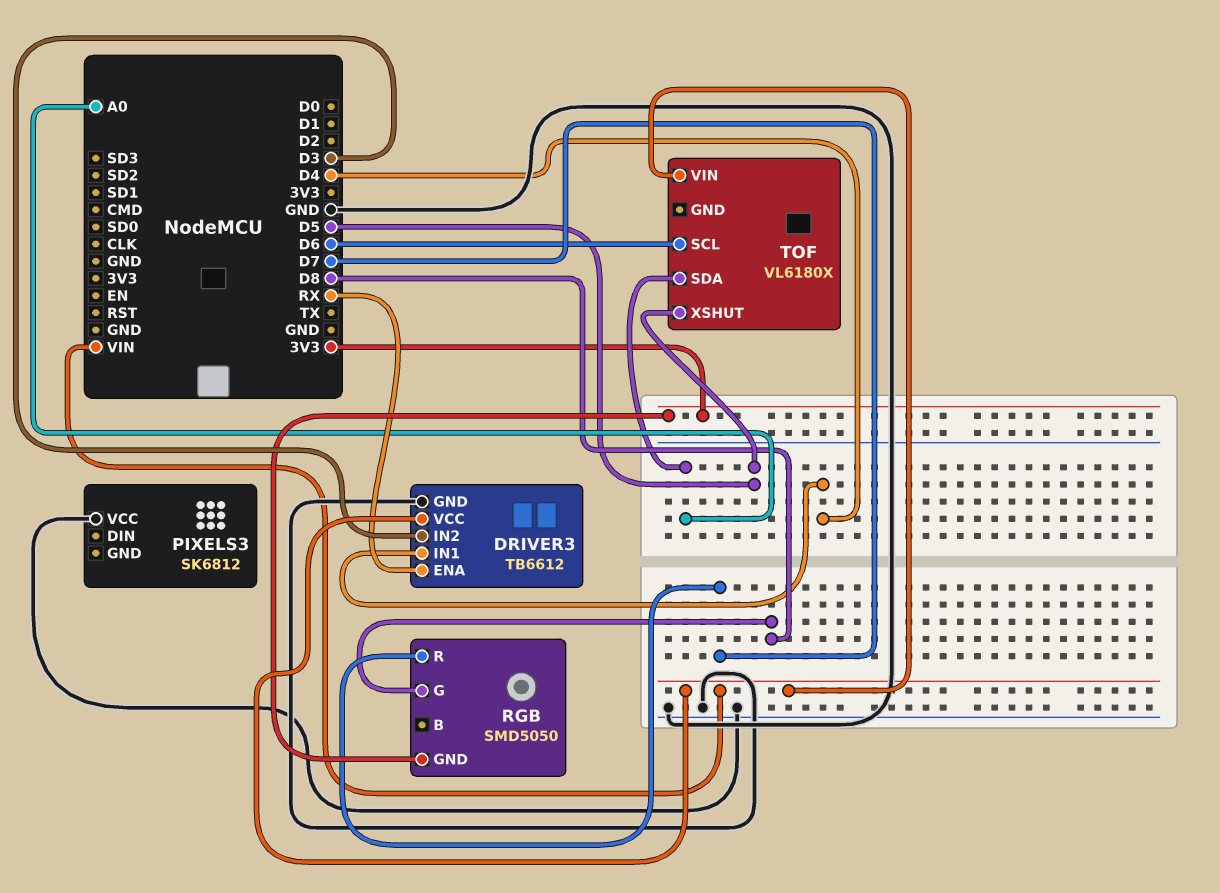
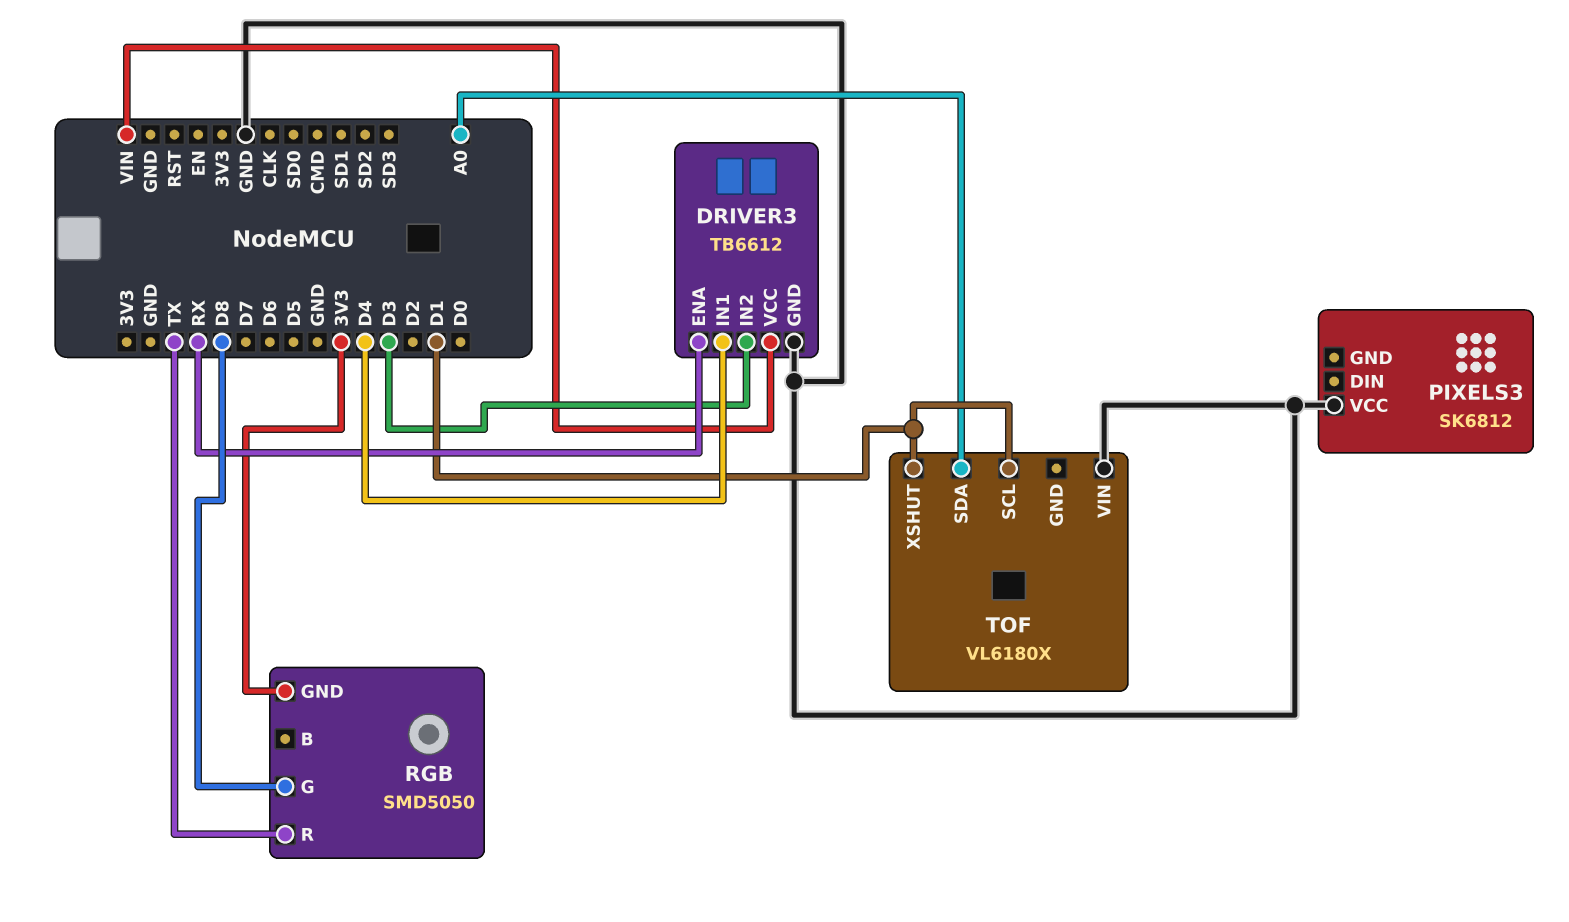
RGB pin R: D7 -> TX
TOF pin SCL: D6 -> D1
TOF pin VIN: VIN -> GND
TOF pin XSHUT: D5 -> D1

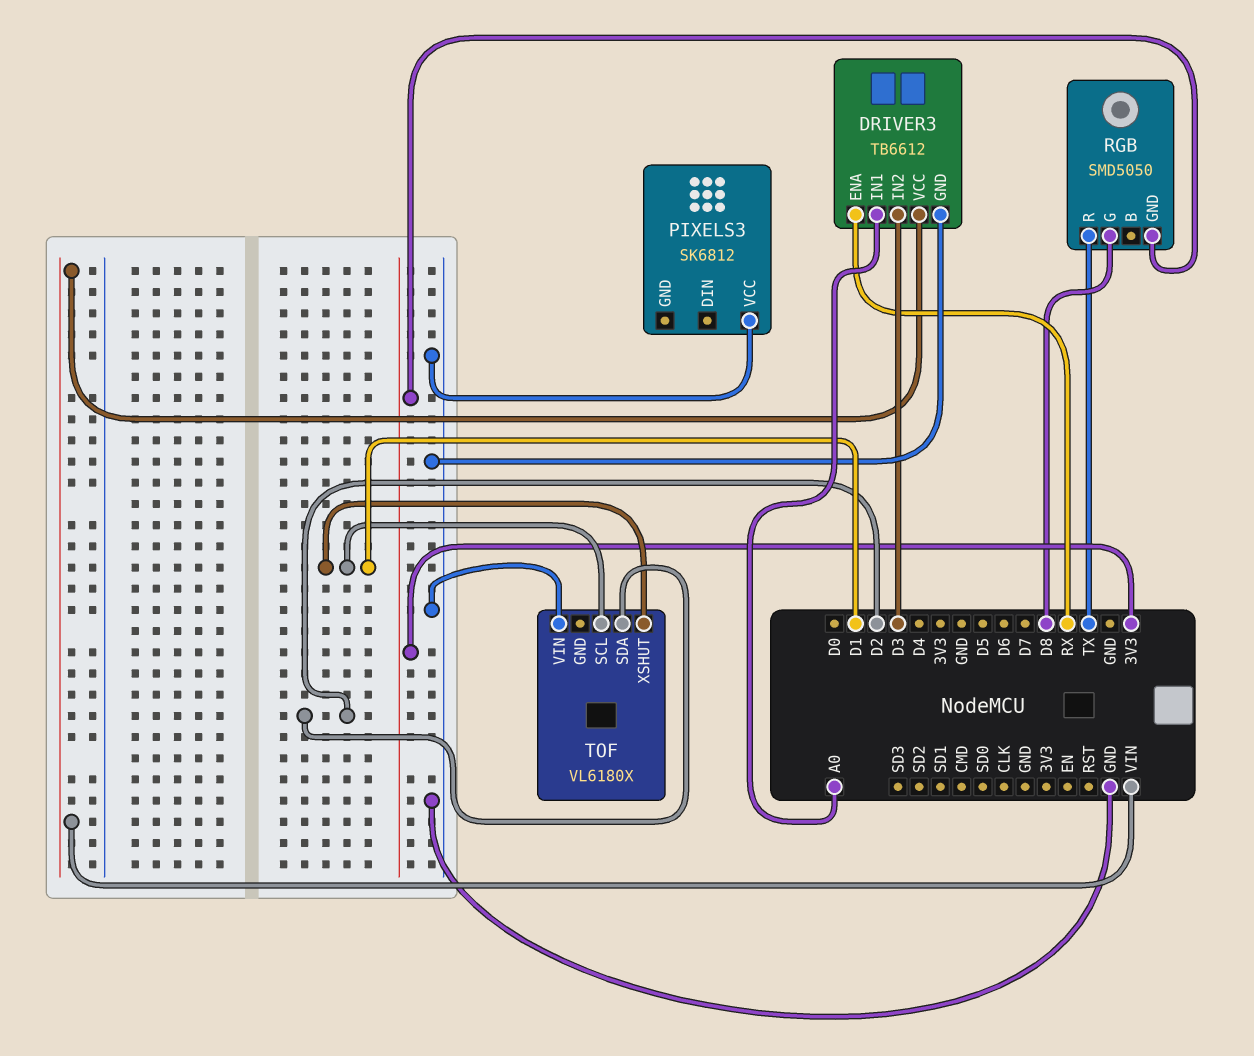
DRIVER3 pin IN1: D4 -> A0
TOF pin SDA: A0 -> D2

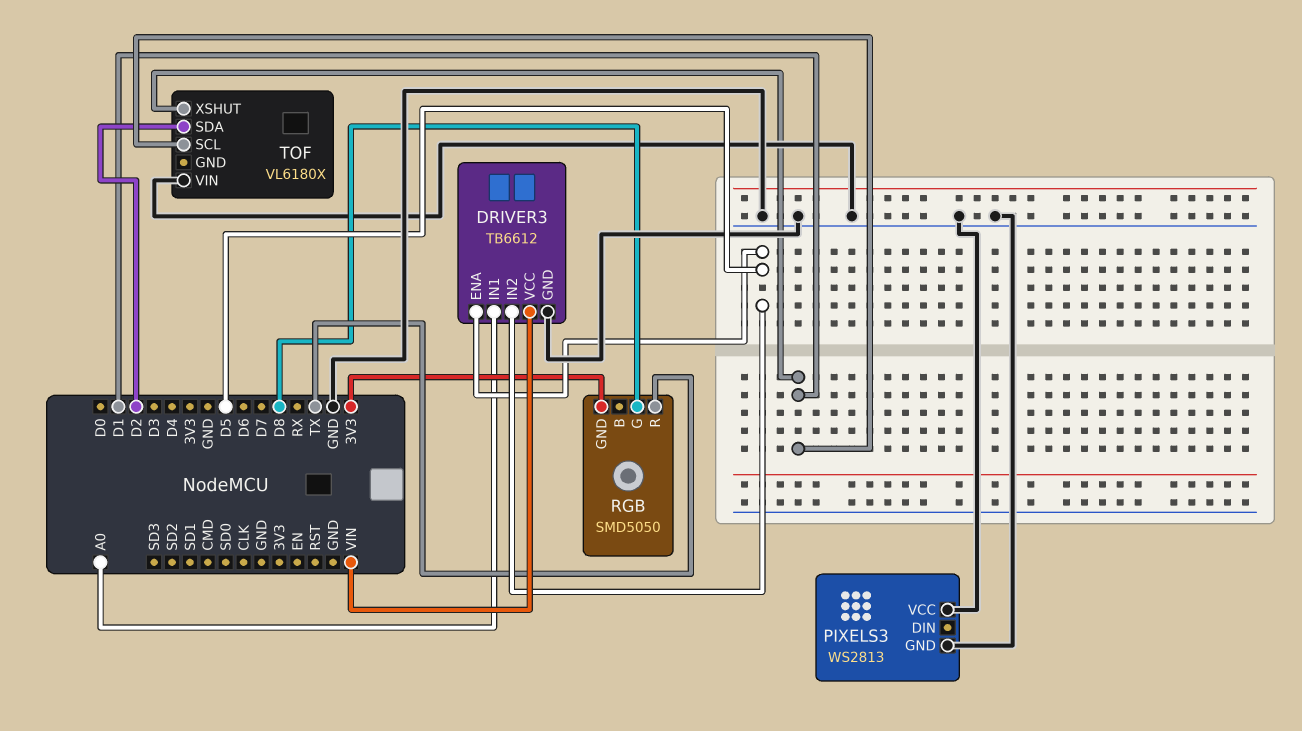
DRIVER3 pin ENA: RX -> D5
DRIVER3 pin IN2: D3 -> D5
PIXELS3: SK6812 -> WS2813
PIXELS3 pin GND: none -> GND

